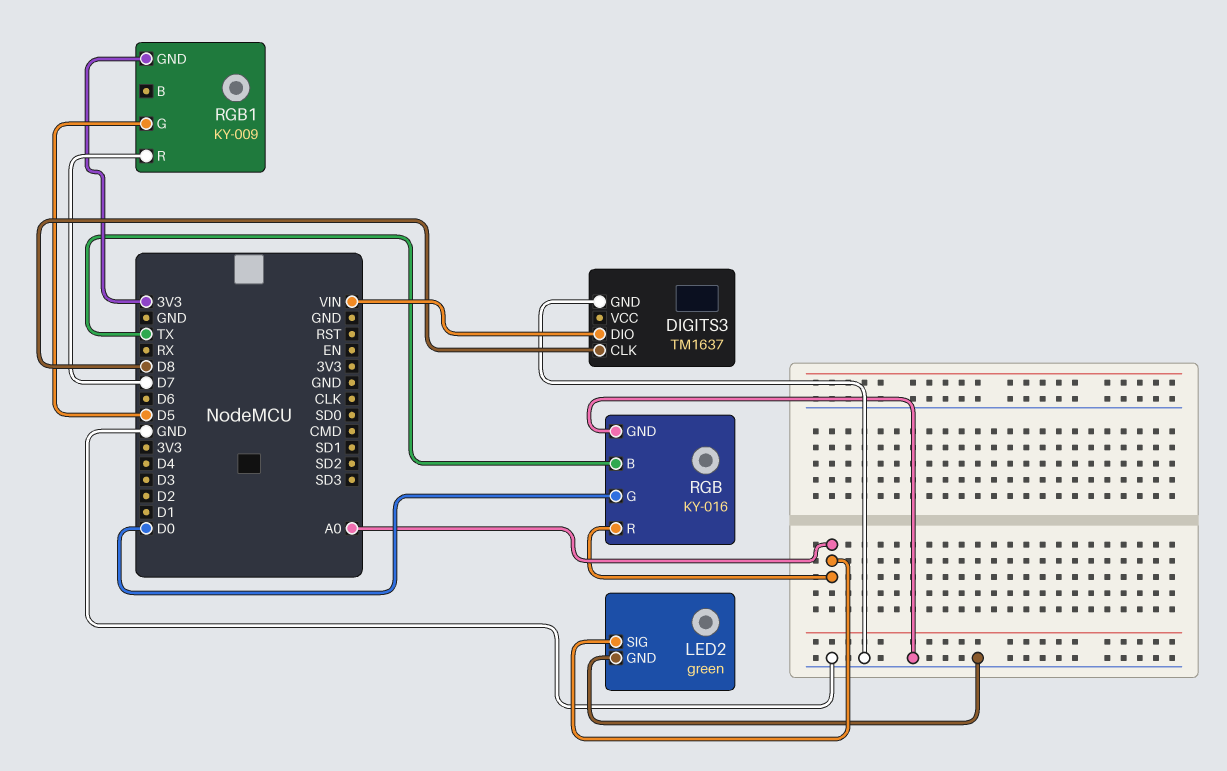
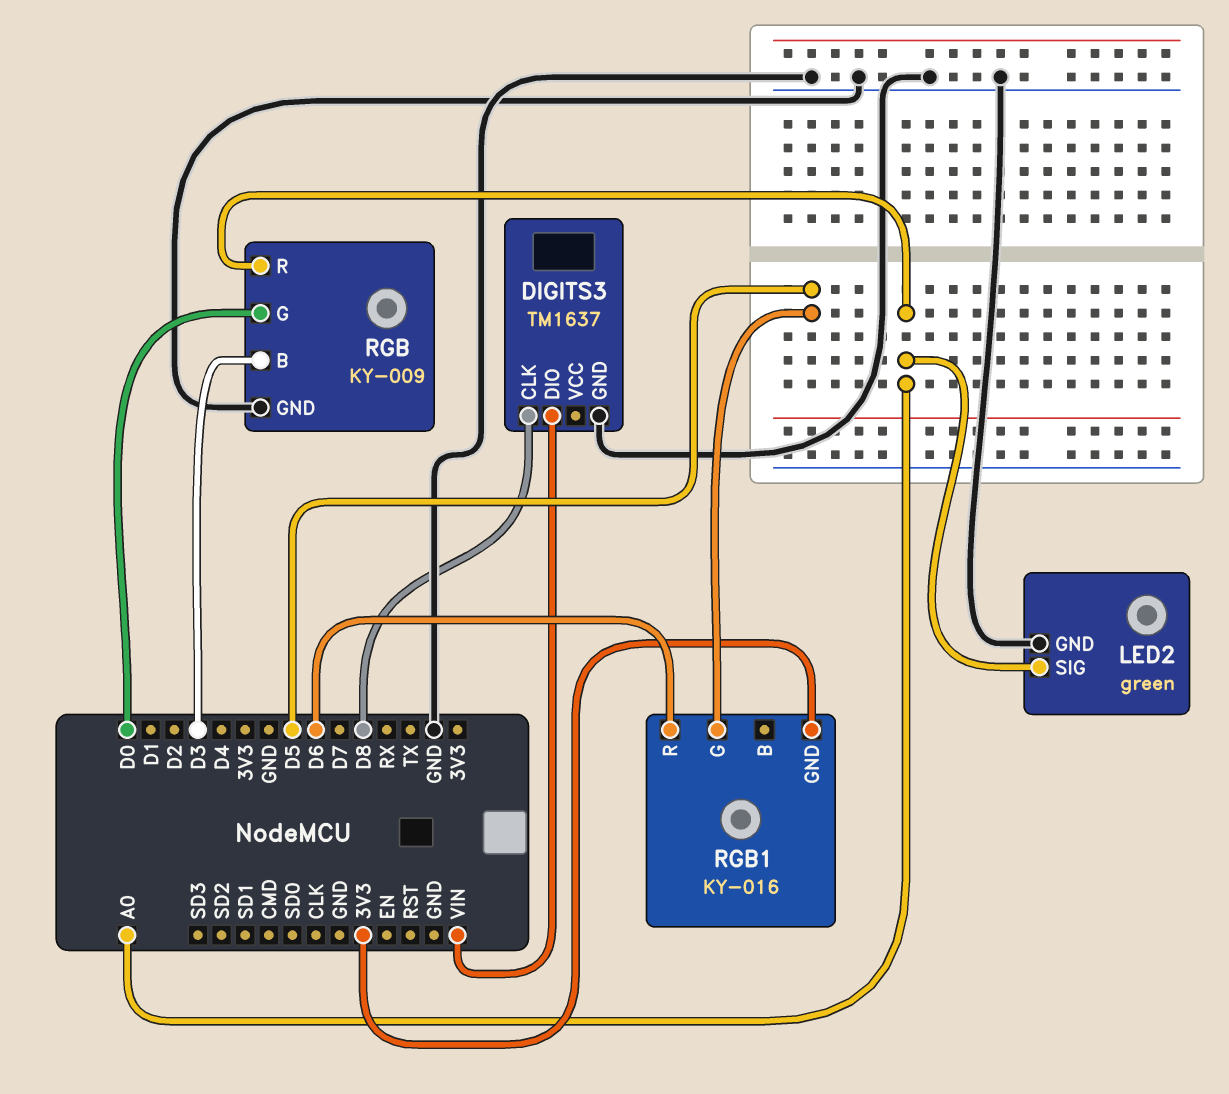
RGB: KY-016 -> KY-009
RGB pin B: TX -> D3
RGB1: KY-009 -> KY-016
RGB1 pin R: D7 -> D6

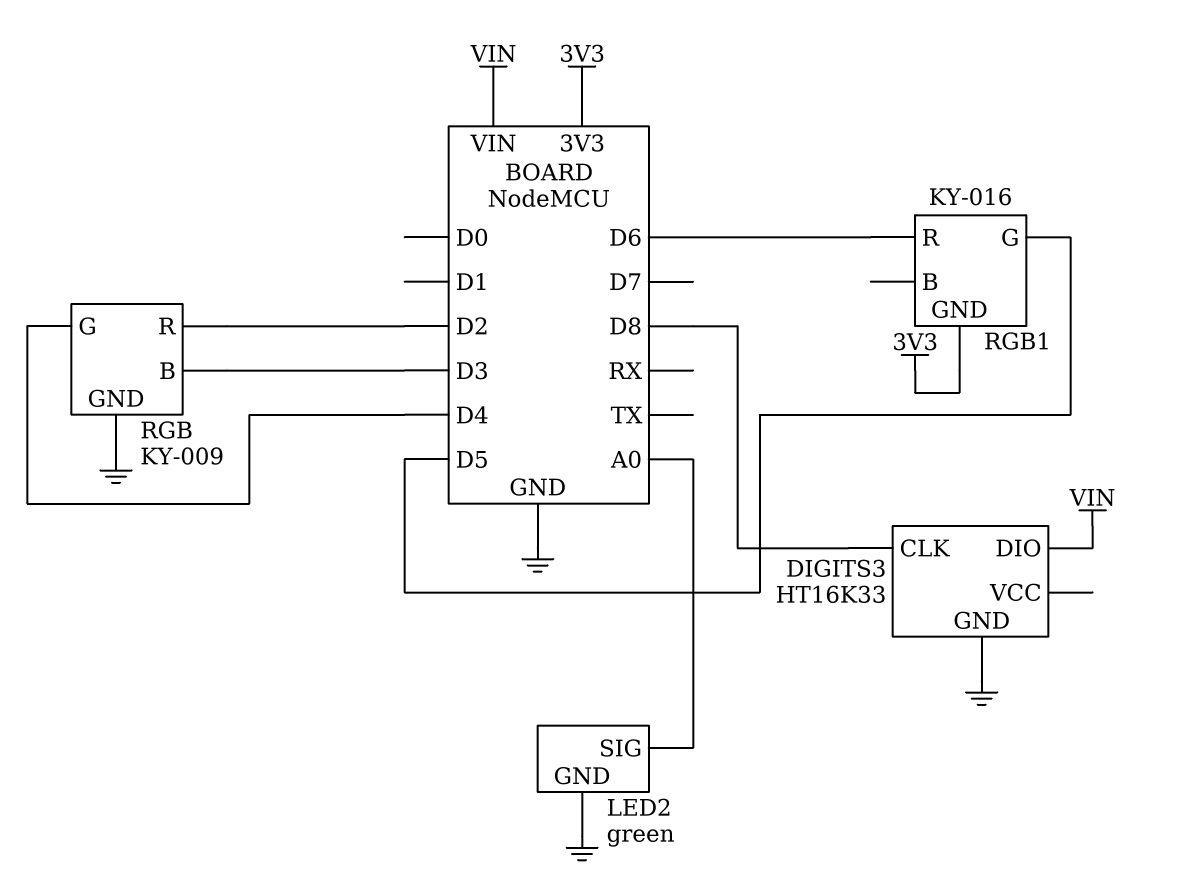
DIGITS3: TM1637 -> HT16K33
RGB pin G: D0 -> D4
RGB pin R: A0 -> D2

